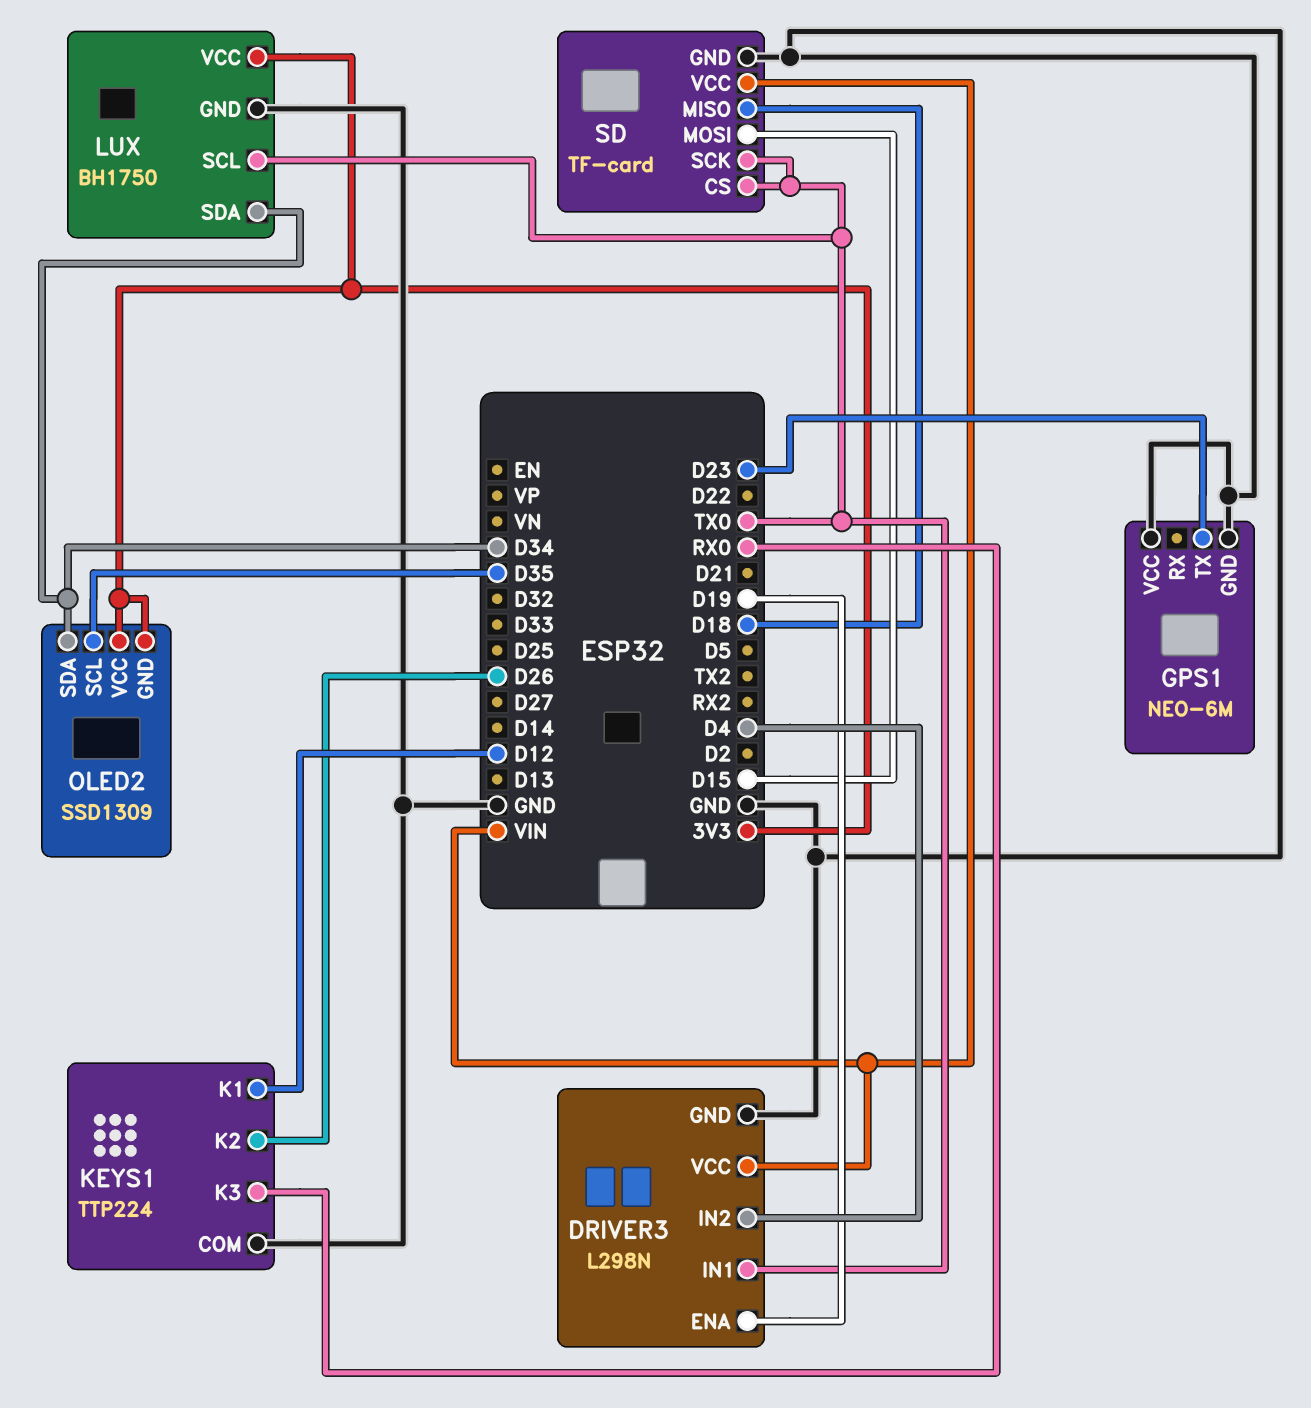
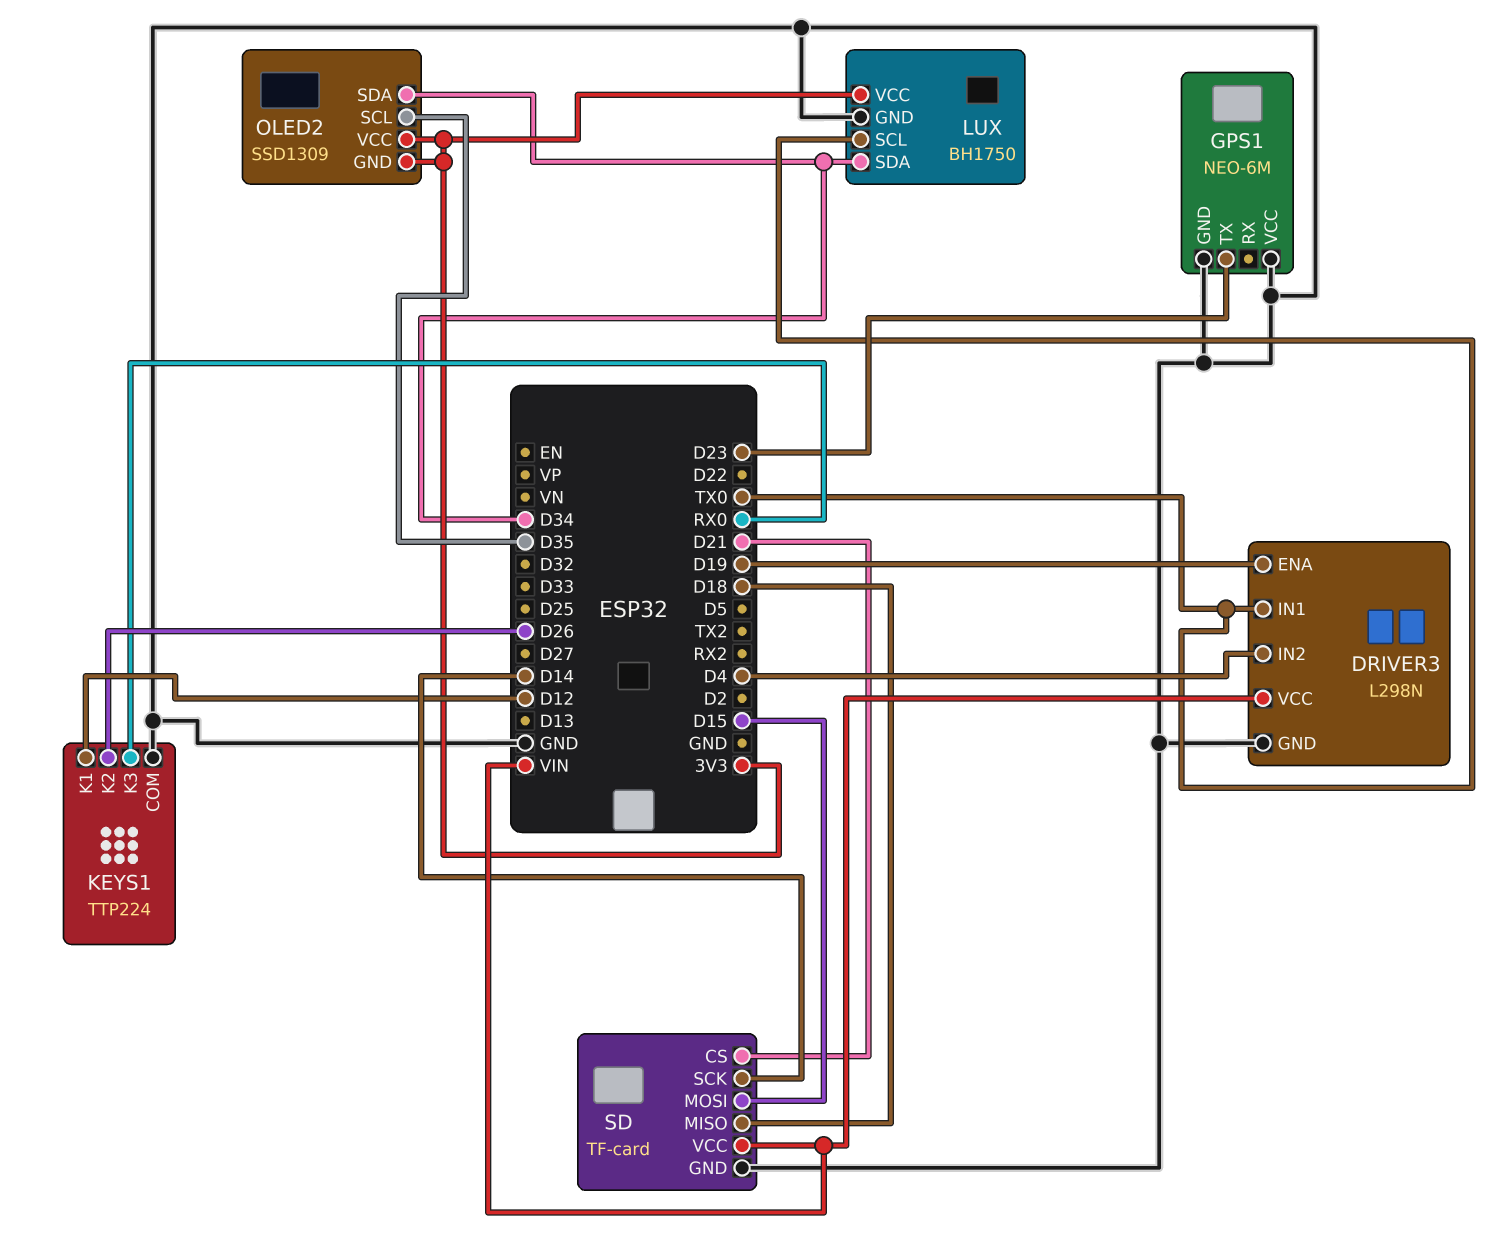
SD pin CS: TX0 -> D21
SD pin SCK: TX0 -> D14

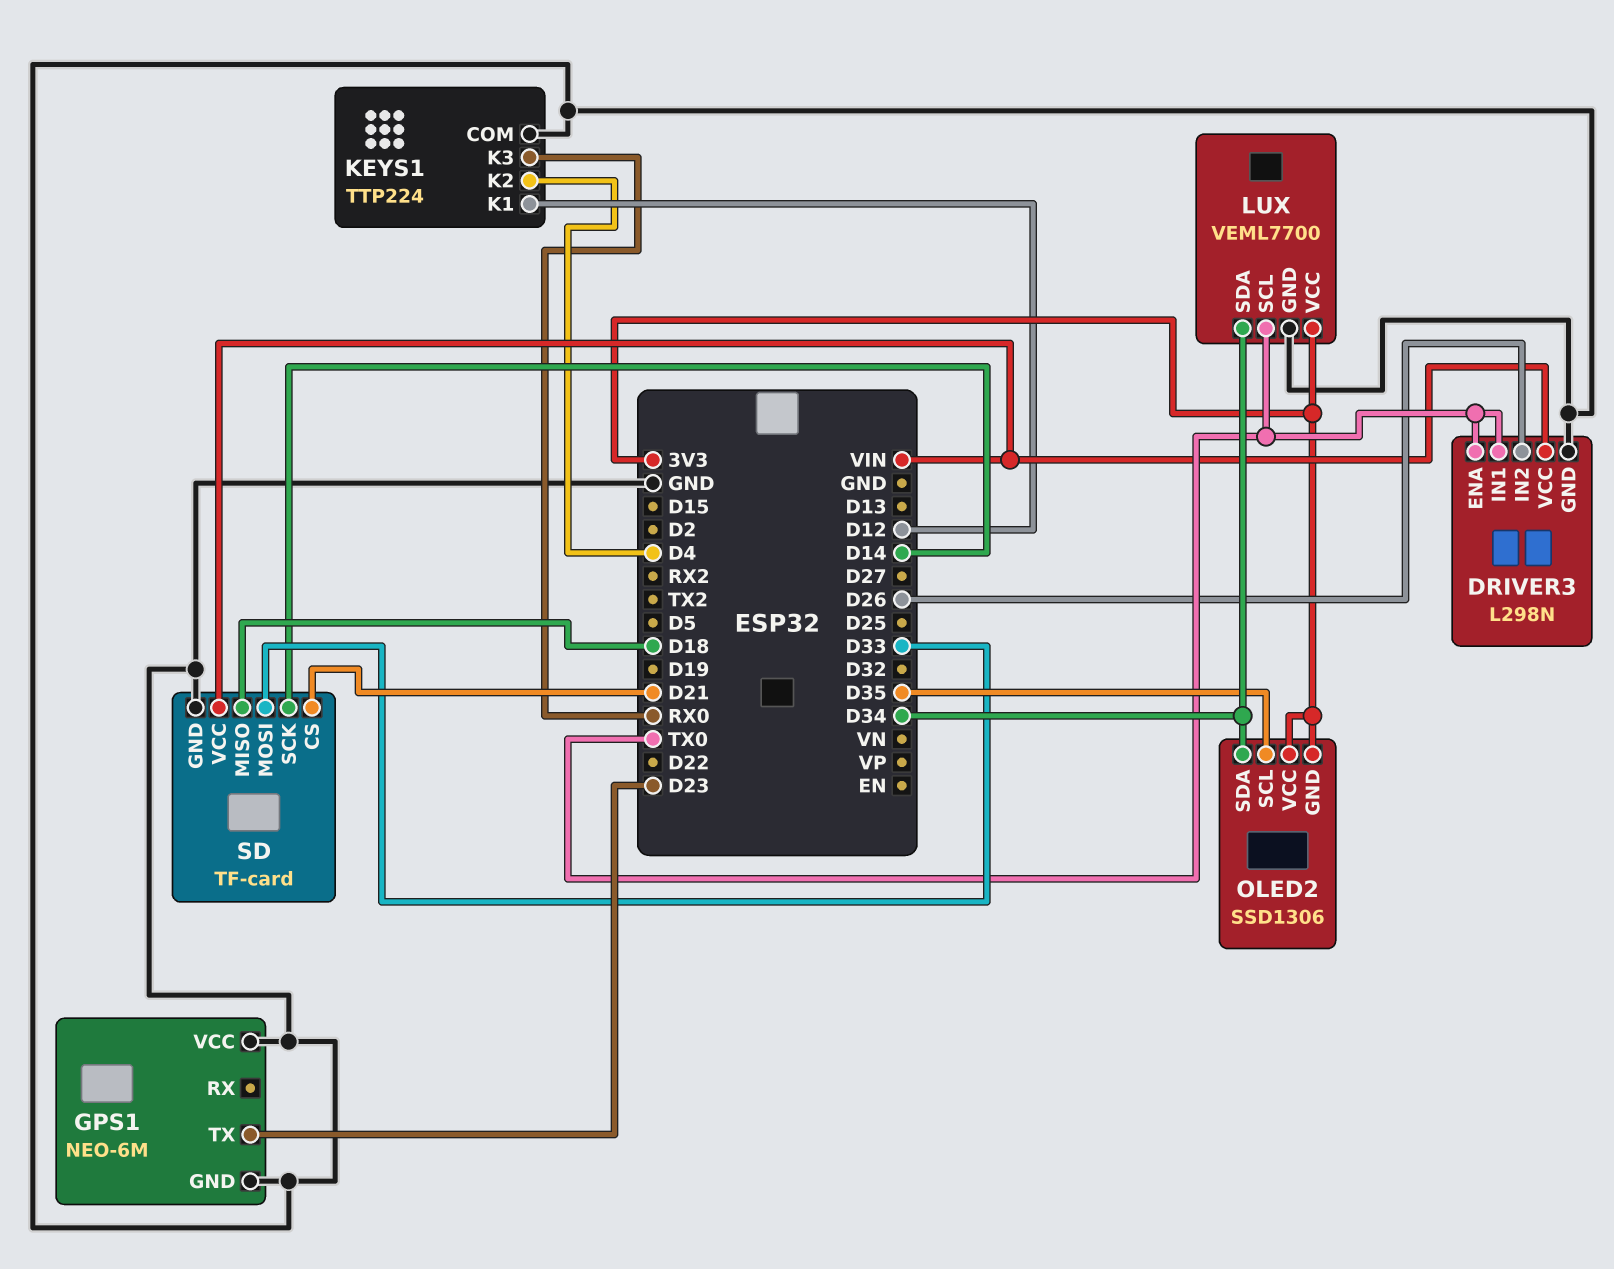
DRIVER3 pin ENA: D19 -> TX0
DRIVER3 pin IN2: D4 -> D26
KEYS1 pin K2: D26 -> D4
LUX: BH1750 -> VEML7700
OLED2: SSD1309 -> SSD1306
SD pin MOSI: D15 -> D33

